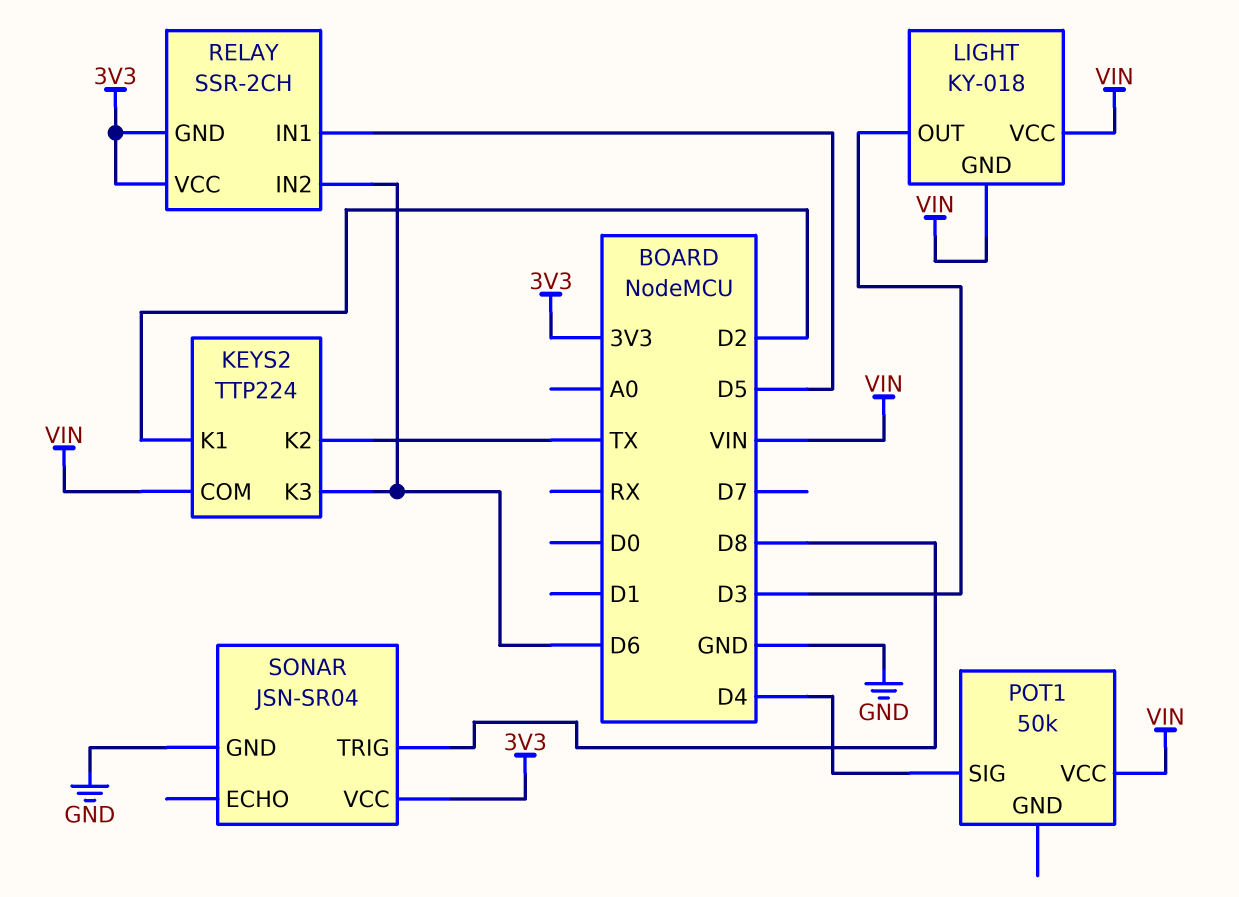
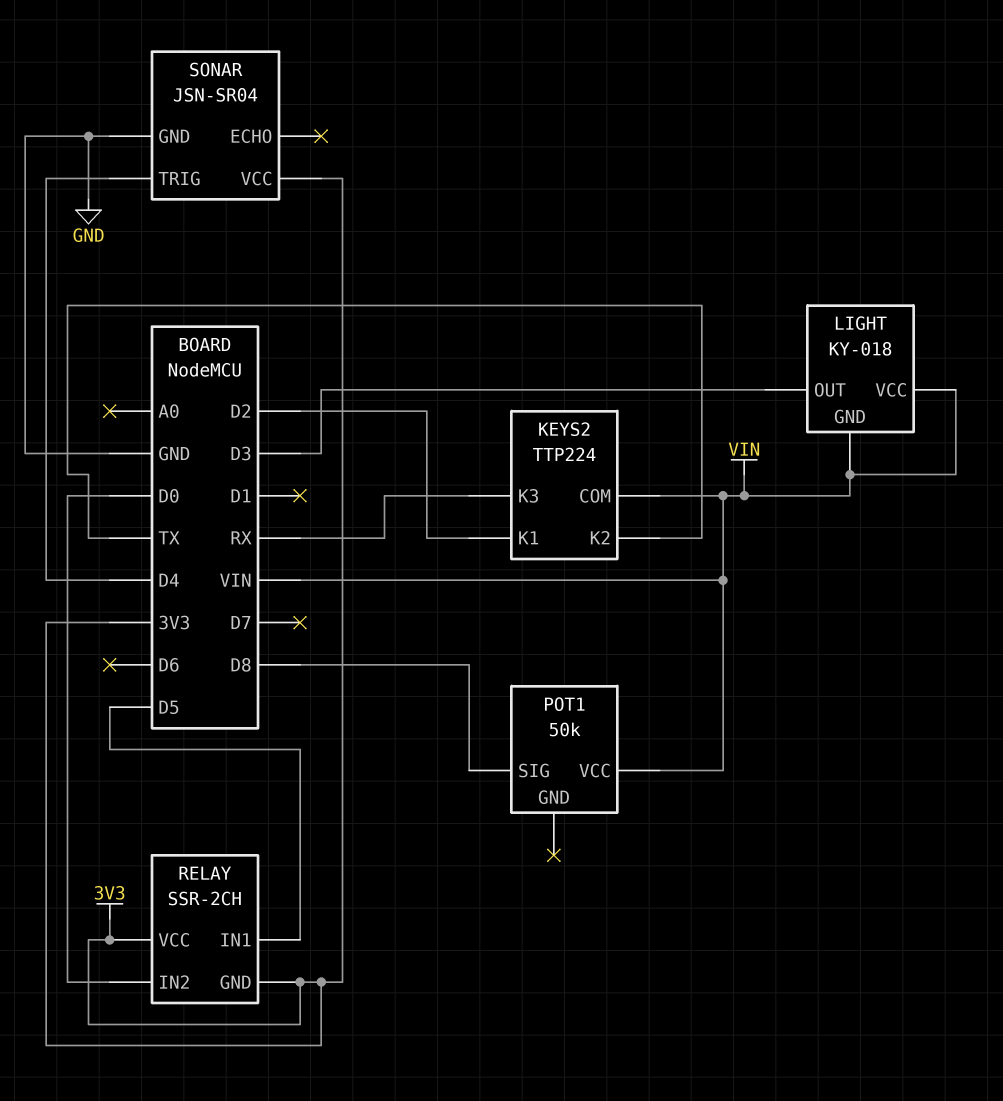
KEYS2 pin K3: D6 -> RX
POT1 pin SIG: D4 -> D8
RELAY pin IN2: D6 -> D0
SONAR pin TRIG: D8 -> D4

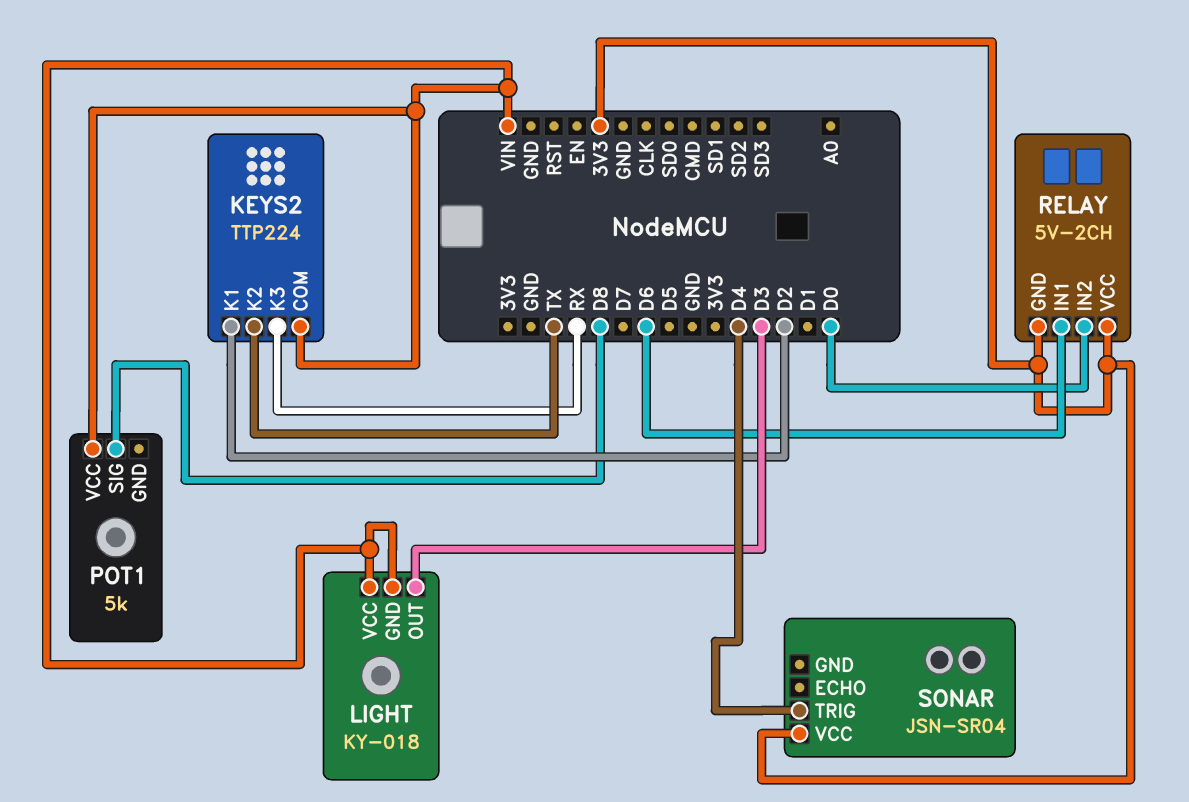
POT1: 50k -> 5k
RELAY: SSR-2CH -> 5V-2CH
RELAY pin IN1: D5 -> D6
SONAR pin GND: GND -> none

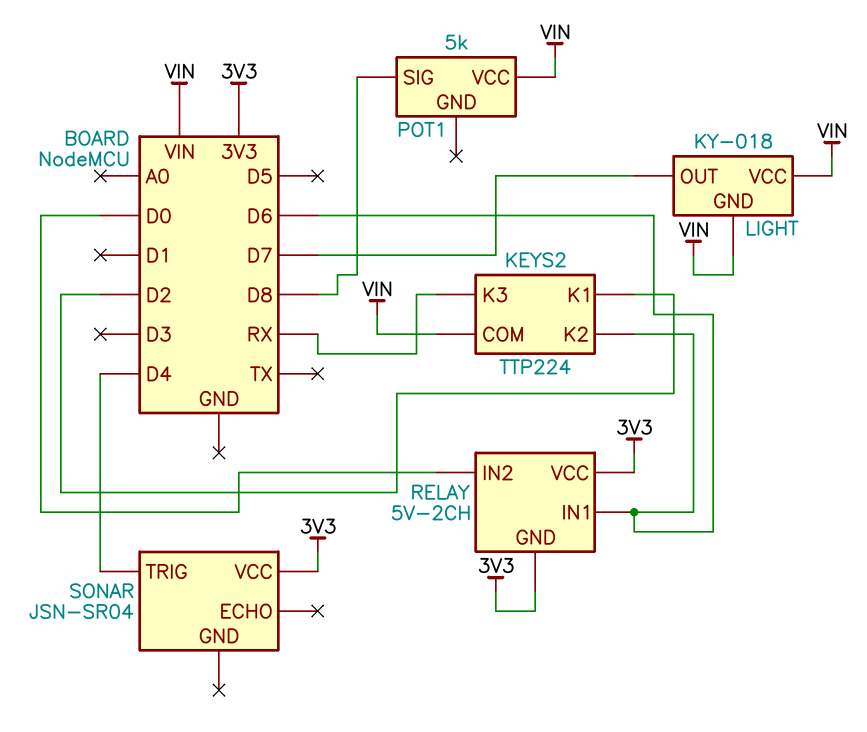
KEYS2 pin K2: TX -> D6
LIGHT pin OUT: D3 -> D7

